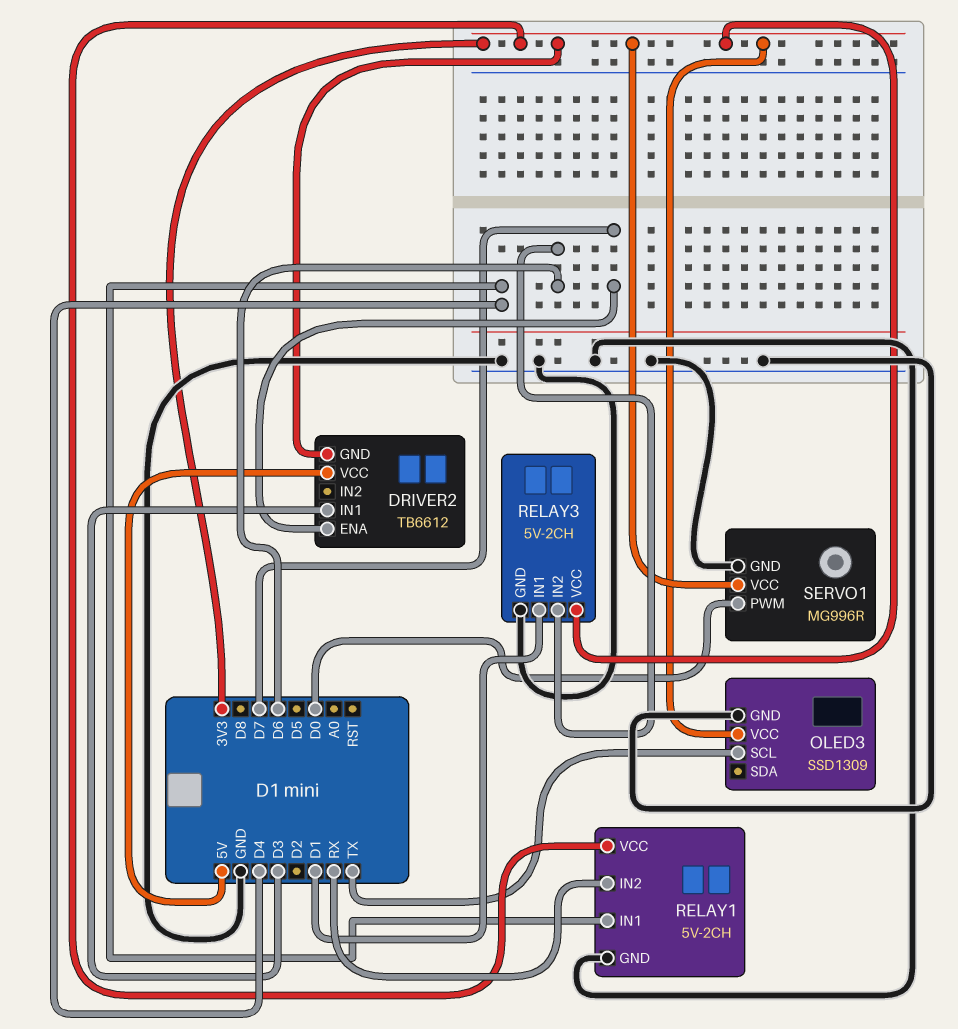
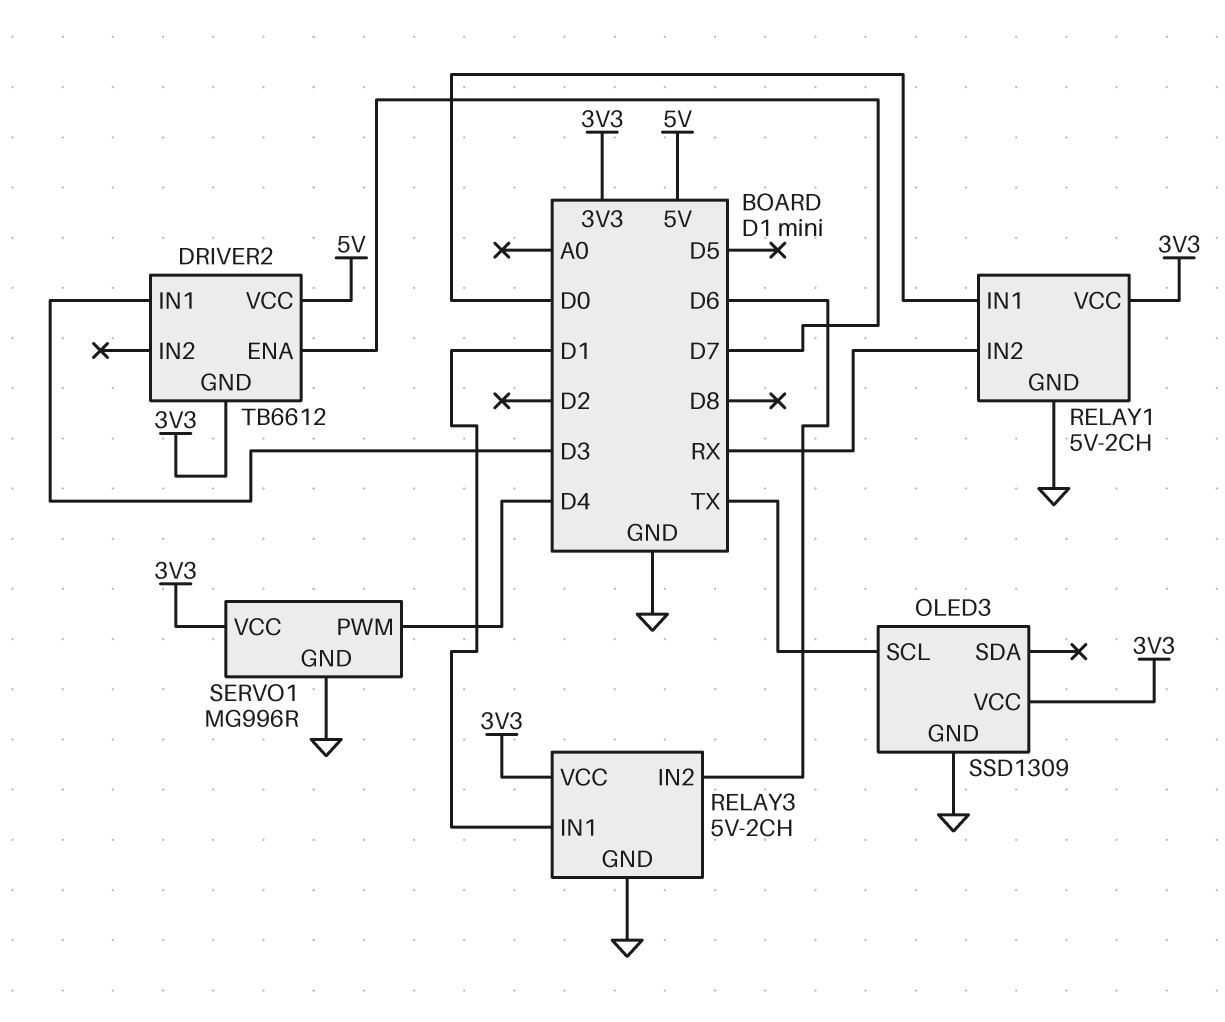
RELAY1 pin IN1: D4 -> D0
SERVO1 pin PWM: D0 -> D4

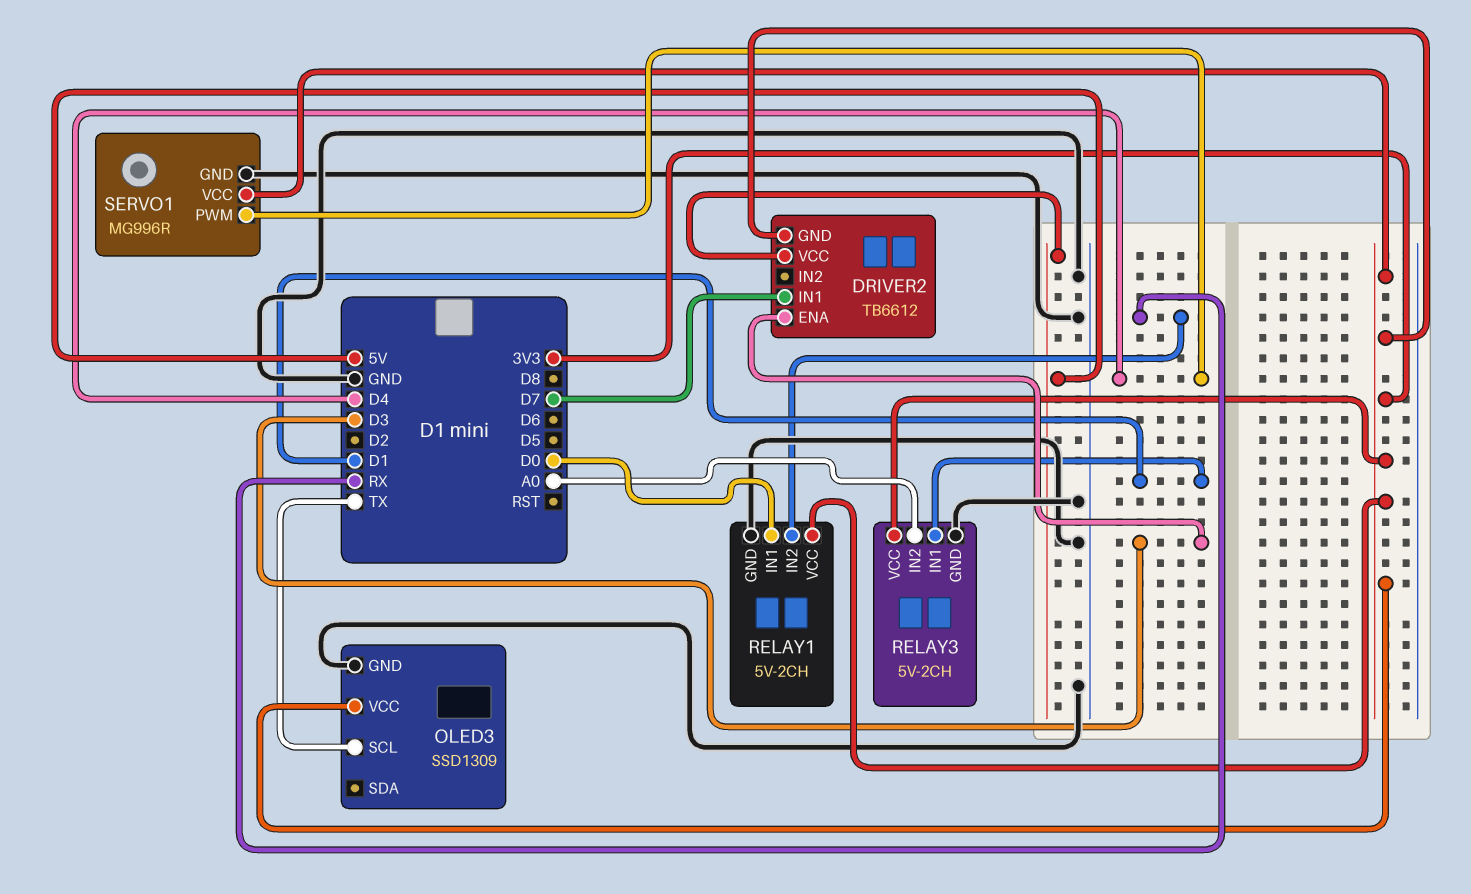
DRIVER2 pin ENA: D7 -> D3
DRIVER2 pin IN1: D3 -> D7
RELAY3 pin IN2: D6 -> A0

